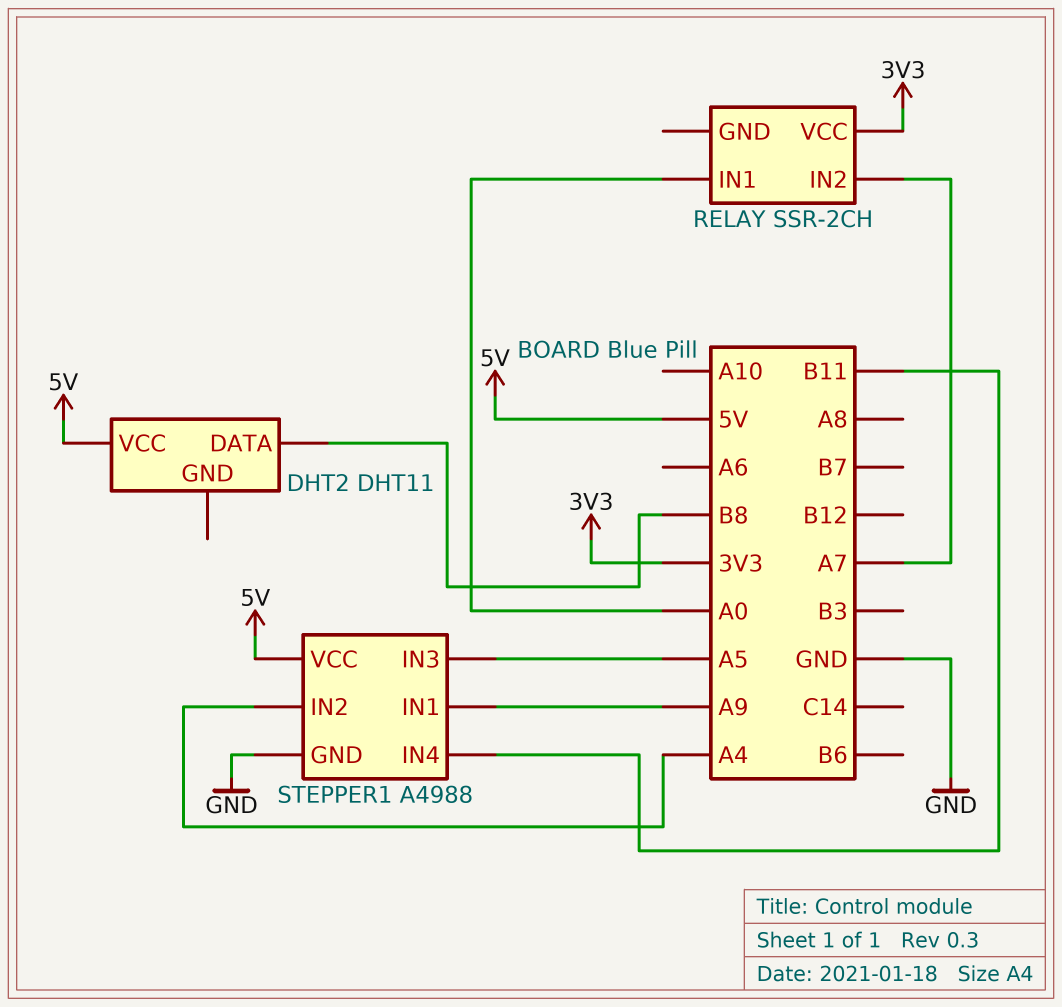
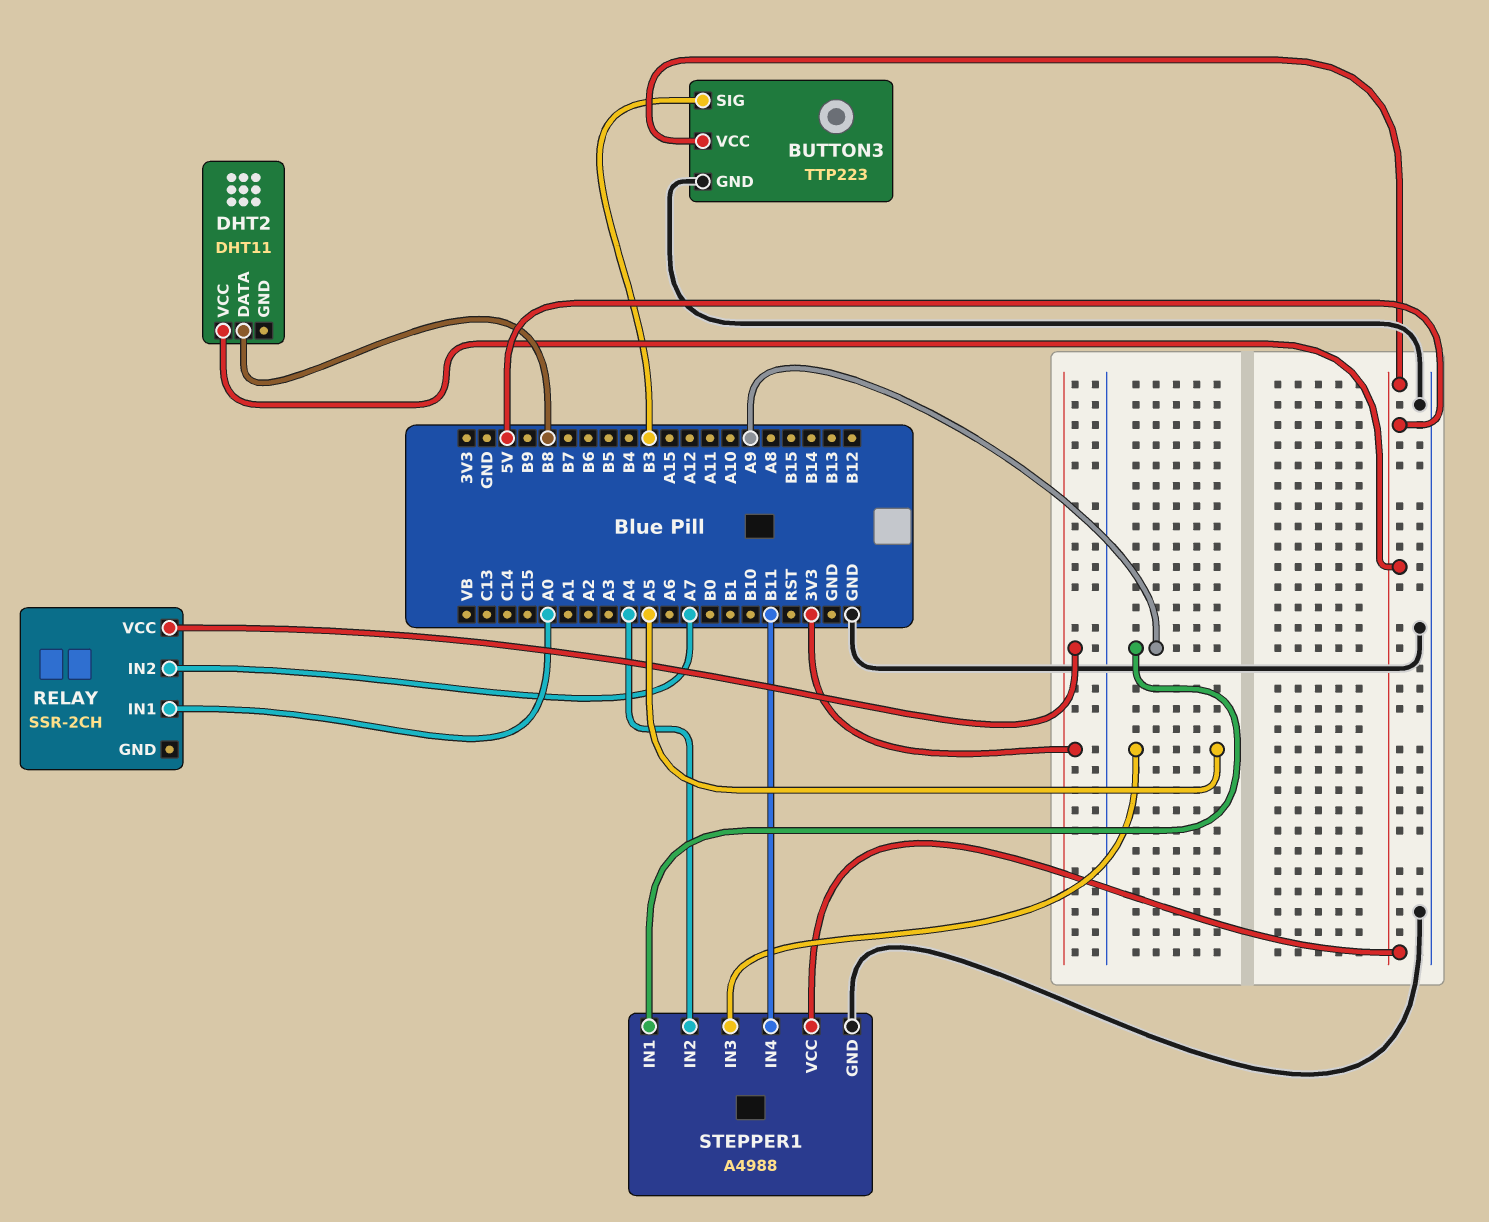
BUTTON3: none -> TTP223
BUTTON3 pin GND: none -> GND
BUTTON3 pin SIG: none -> B3
BUTTON3 pin VCC: none -> 5V

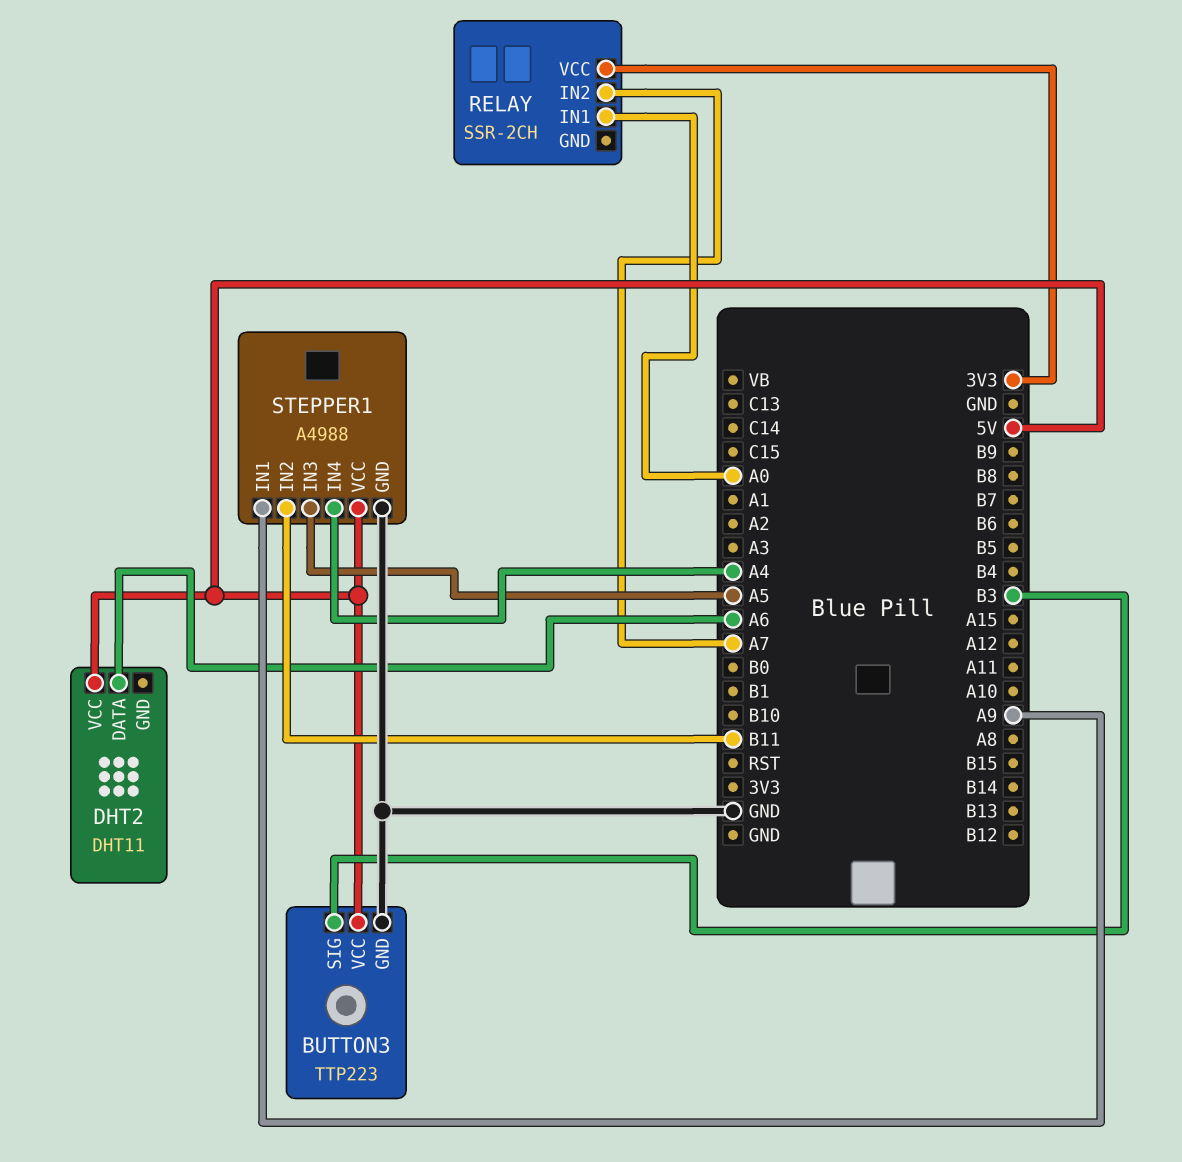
DHT2 pin DATA: B8 -> A6
STEPPER1 pin IN2: A4 -> B11
STEPPER1 pin IN4: B11 -> A4

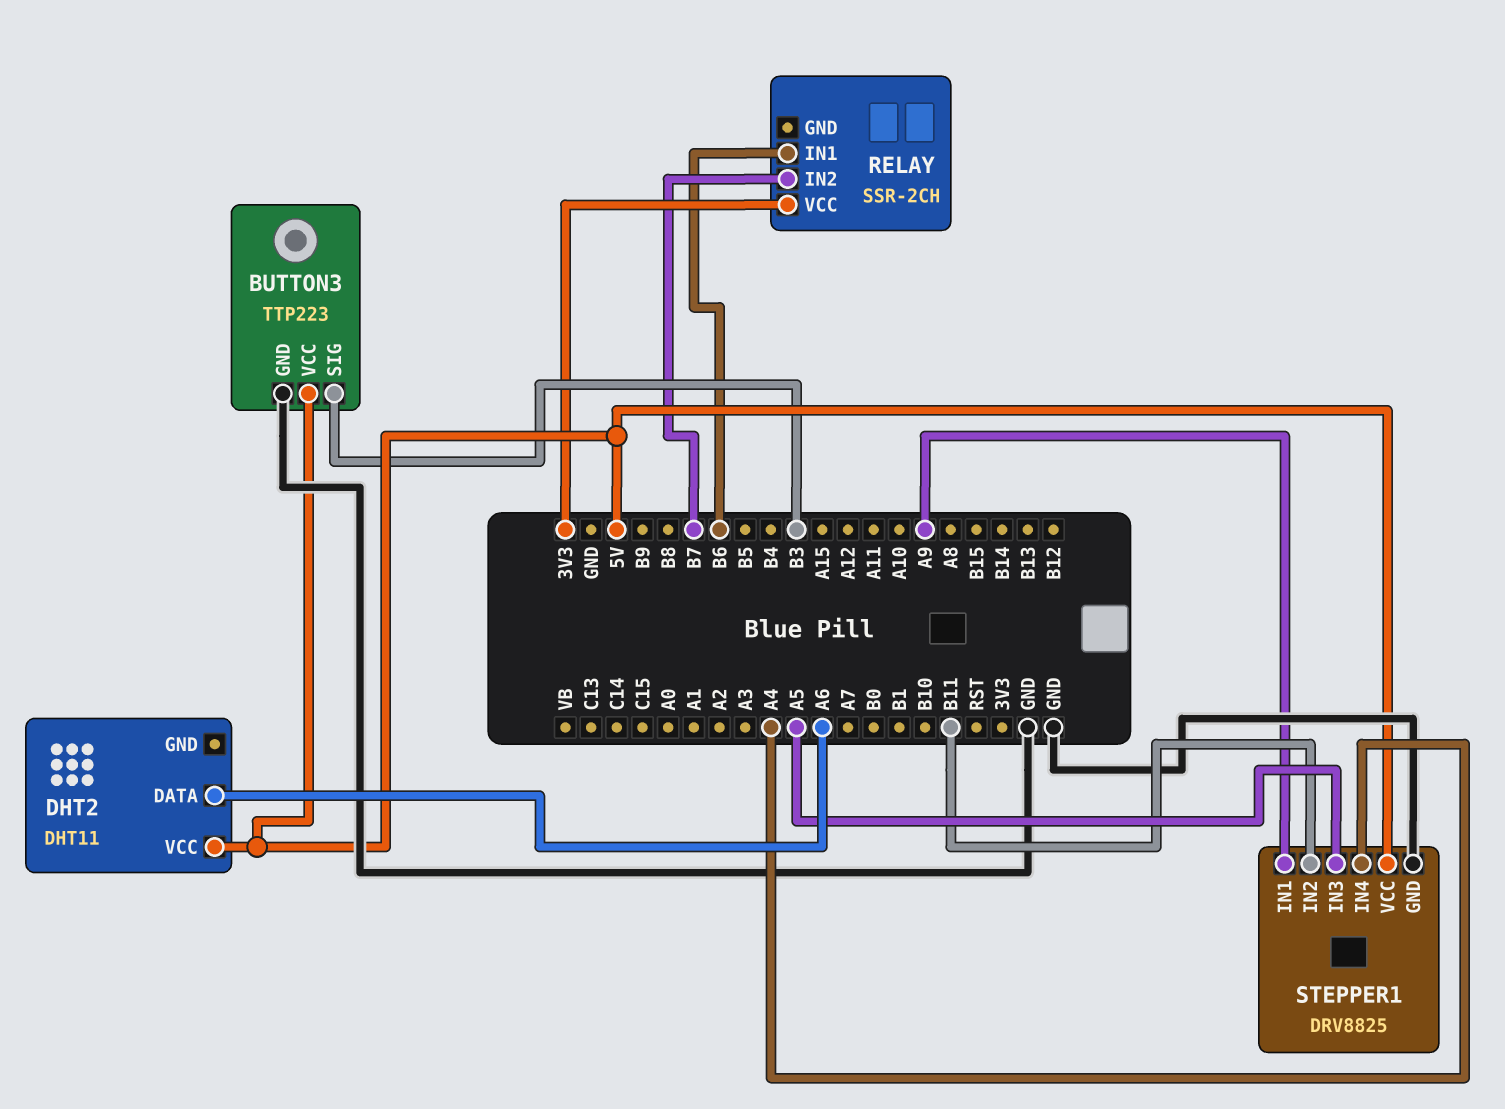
RELAY pin IN1: A0 -> B6
RELAY pin IN2: A7 -> B7
STEPPER1: A4988 -> DRV8825

